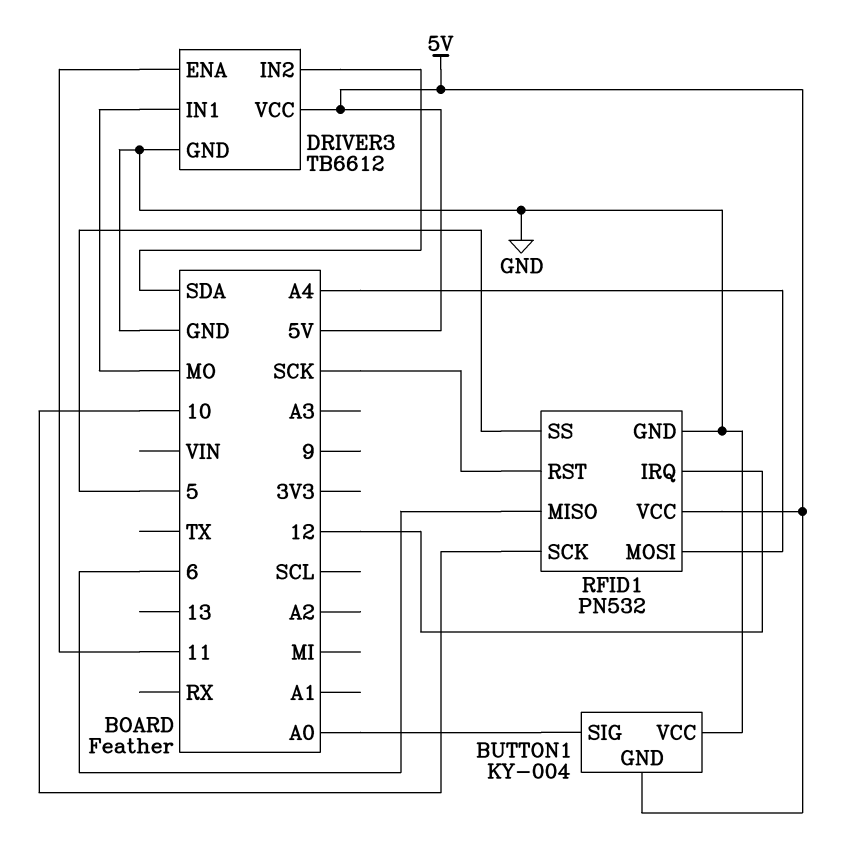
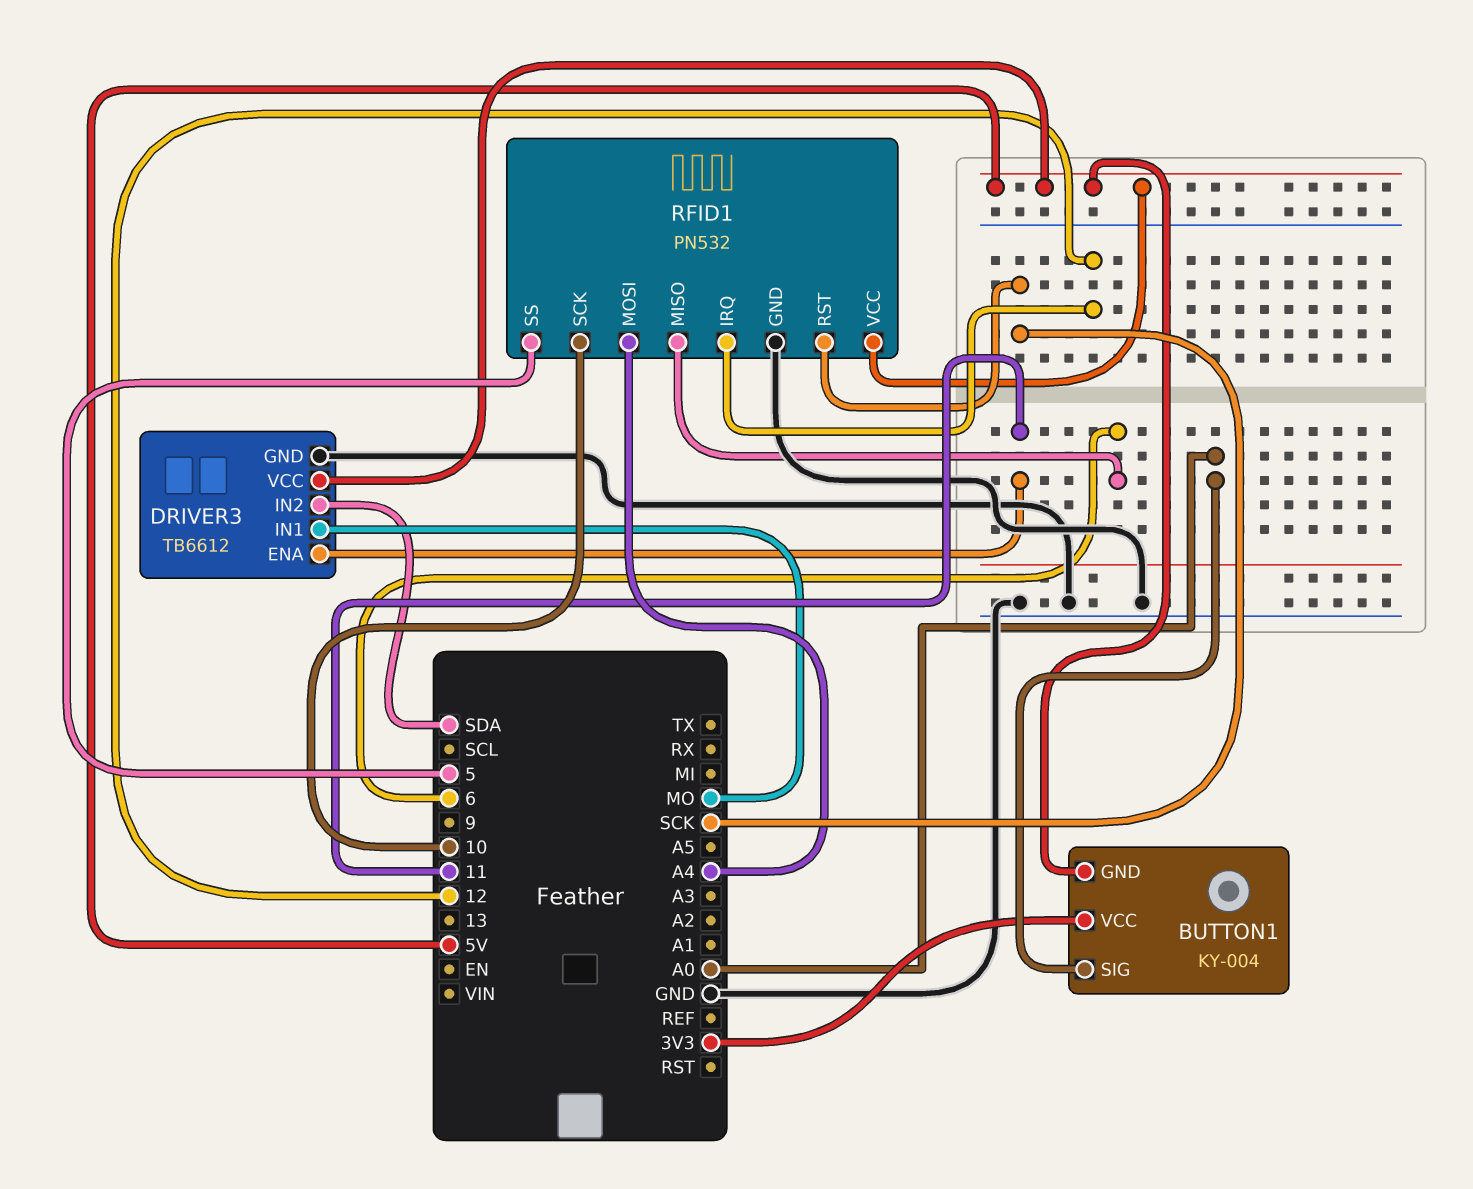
BUTTON1 pin VCC: GND -> 3V3

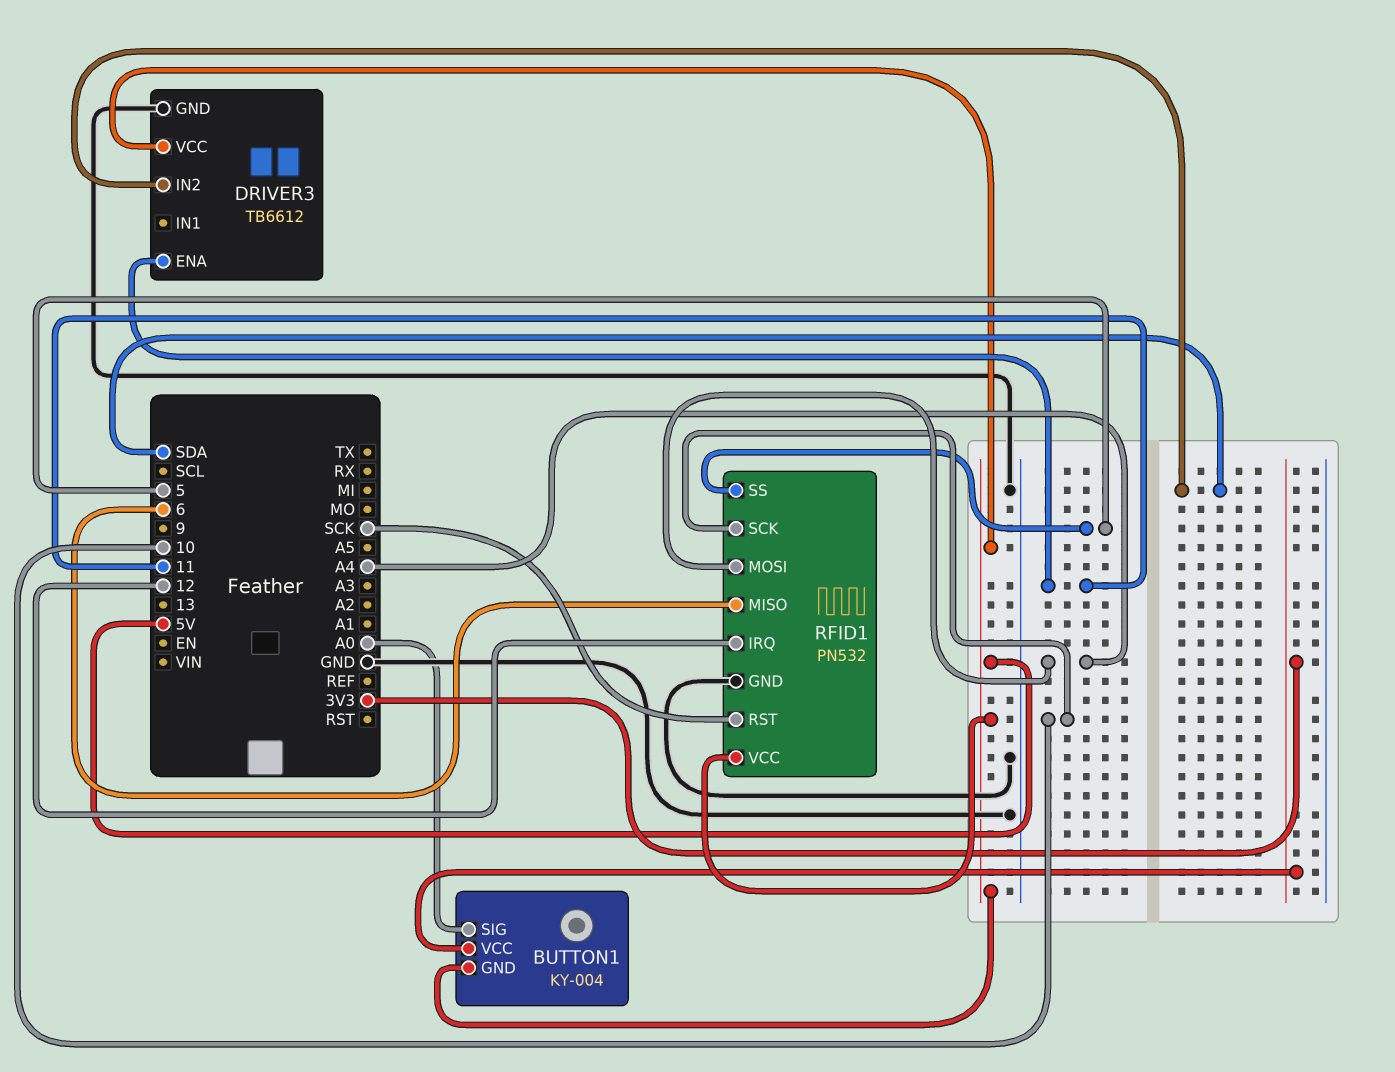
DRIVER3 pin IN1: MO -> none

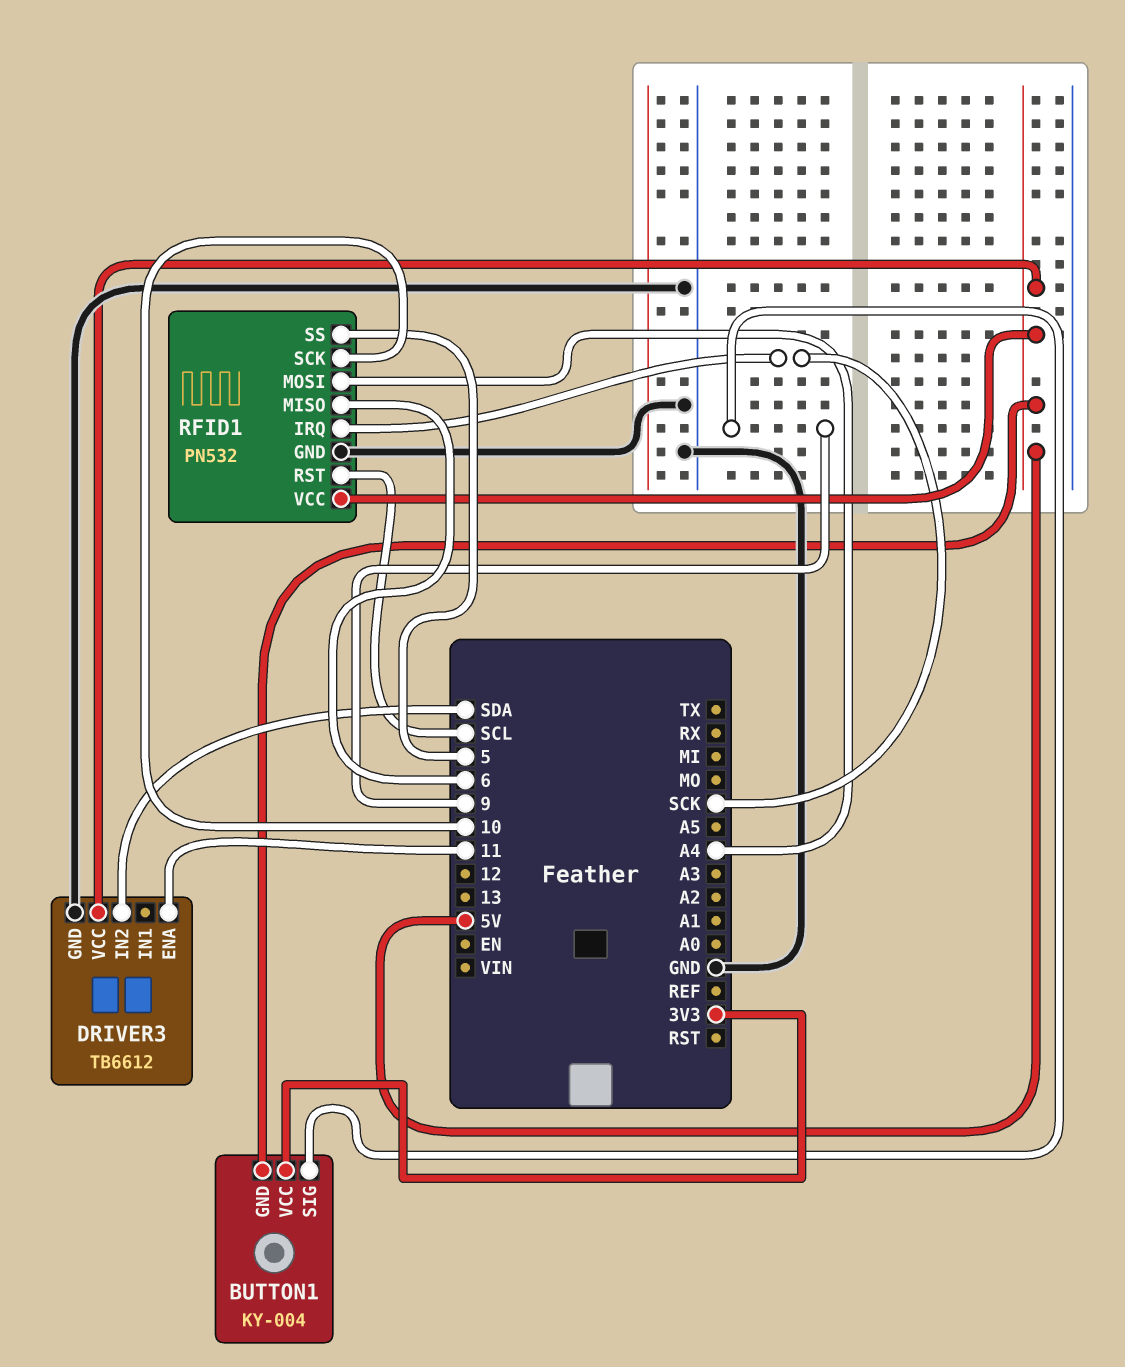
BUTTON1 pin SIG: A0 -> 9
RFID1 pin IRQ: 12 -> SCK
RFID1 pin RST: SCK -> SCL

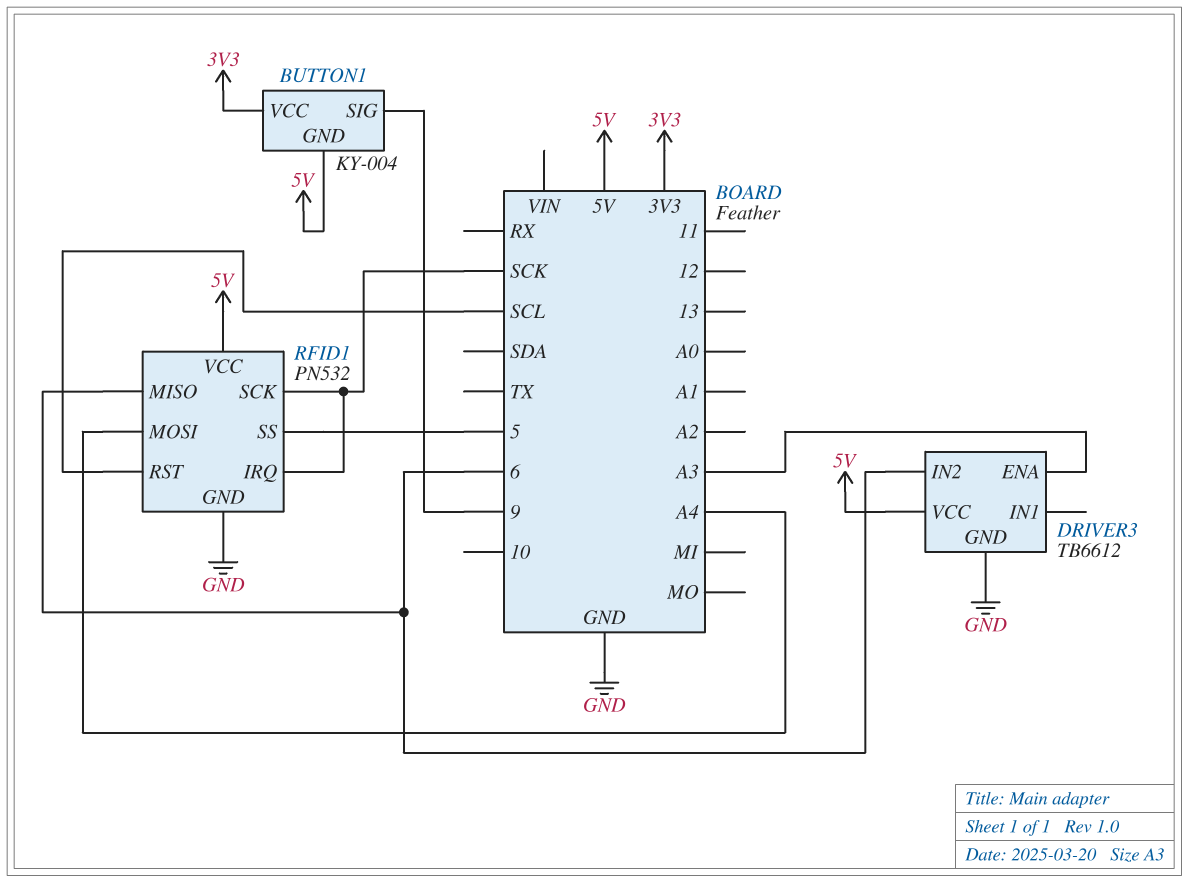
DRIVER3 pin ENA: 11 -> A3
DRIVER3 pin IN2: SDA -> 6
RFID1 pin SCK: 10 -> SCK

